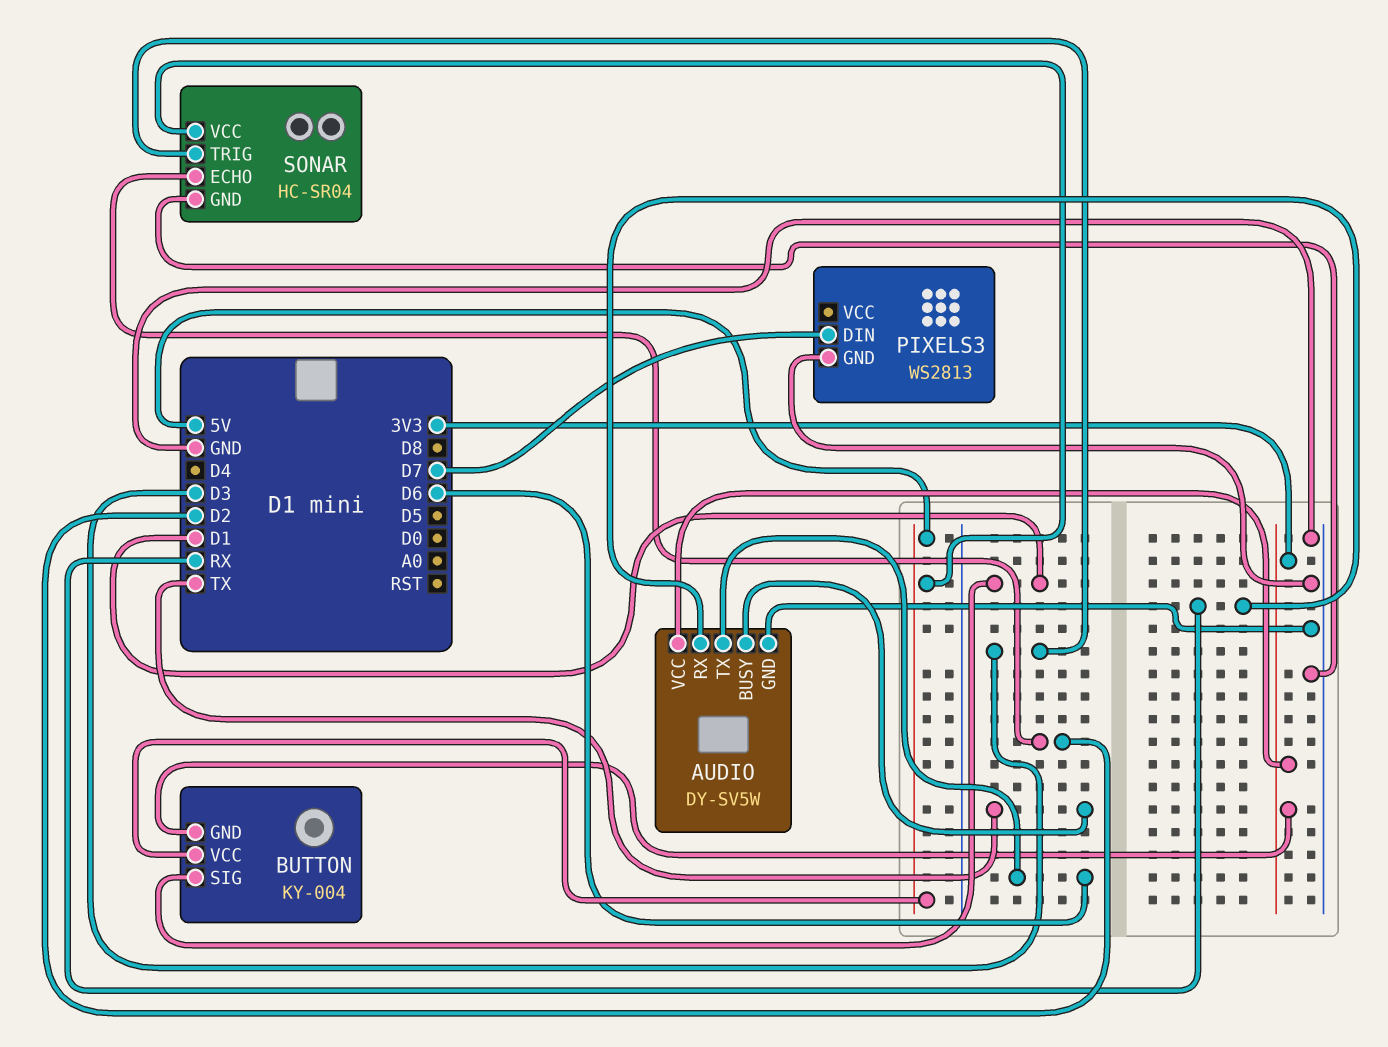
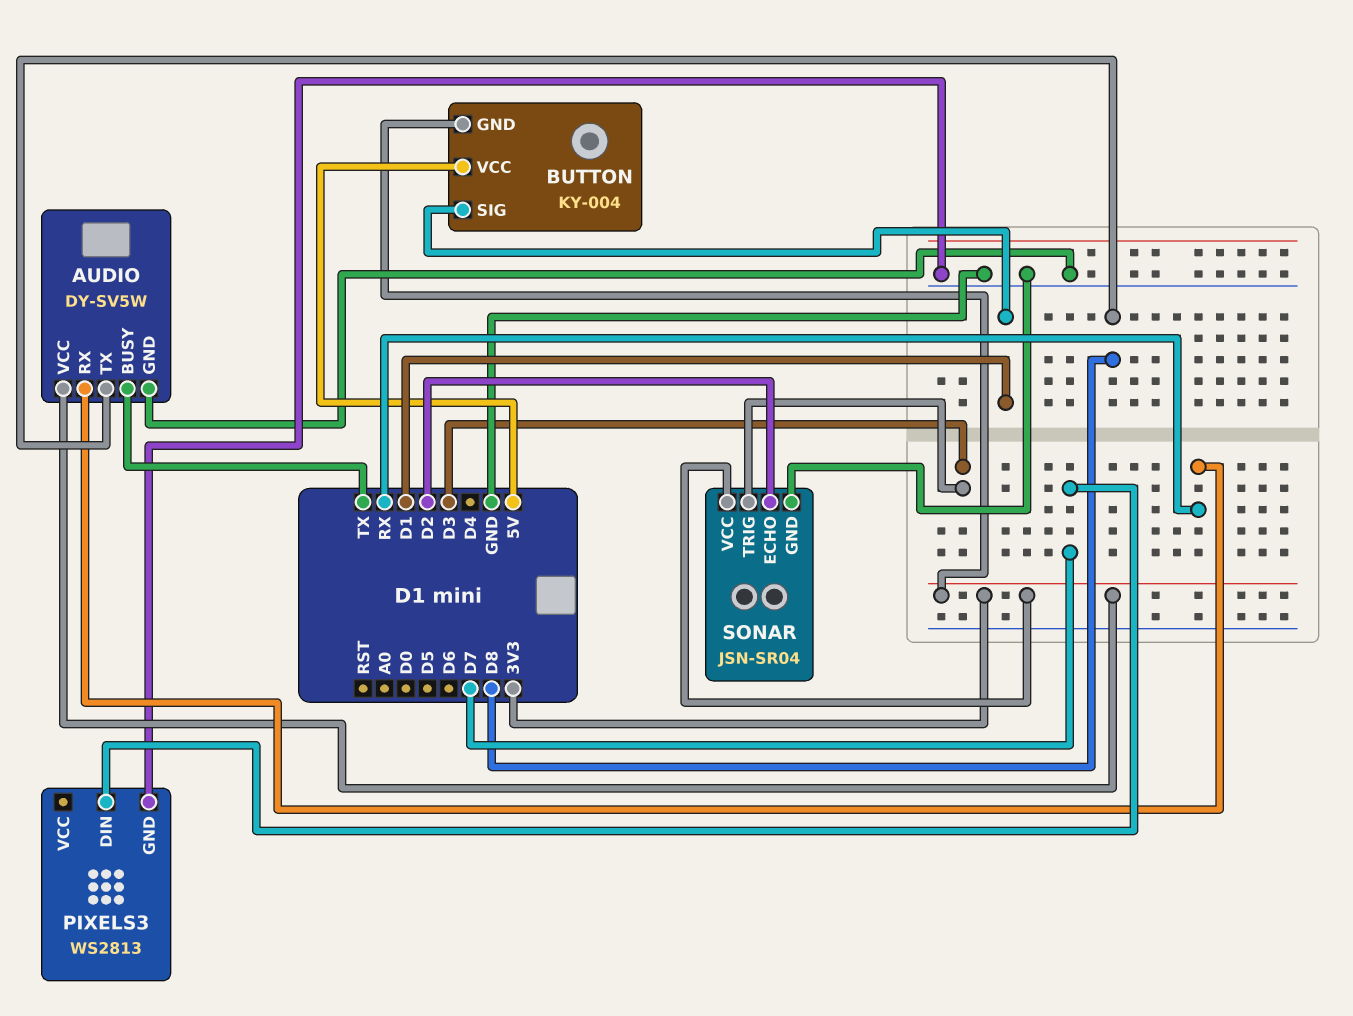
AUDIO pin TX: D6 -> D8
SONAR: HC-SR04 -> JSN-SR04
SONAR pin VCC: 5V -> 3V3

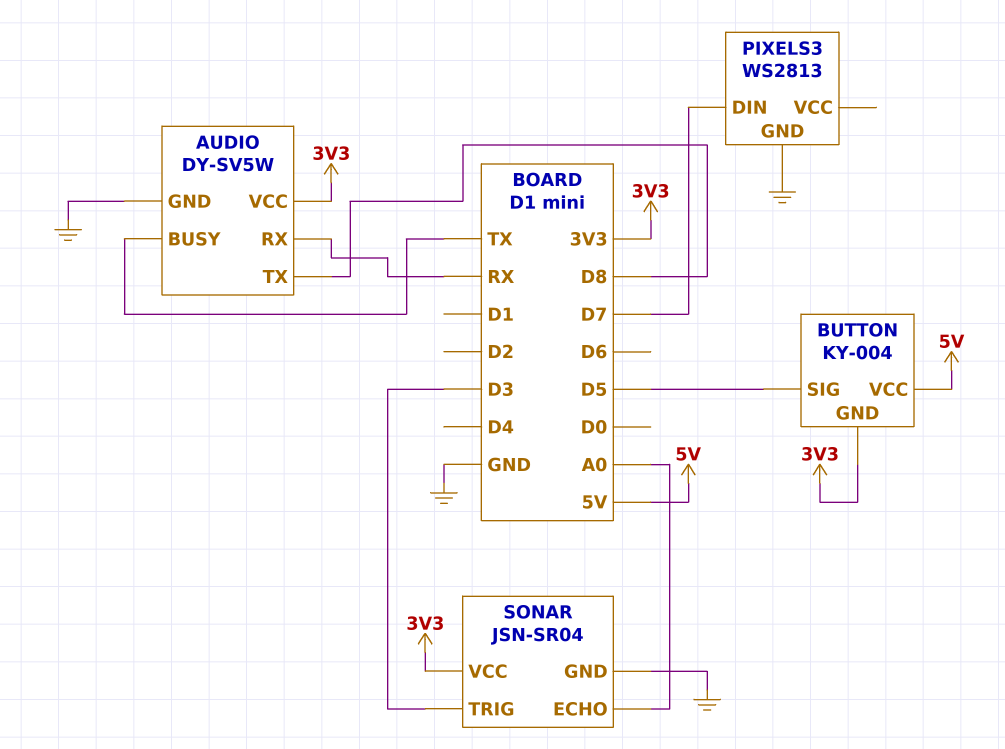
BUTTON pin SIG: D1 -> D5
SONAR pin ECHO: D2 -> A0

